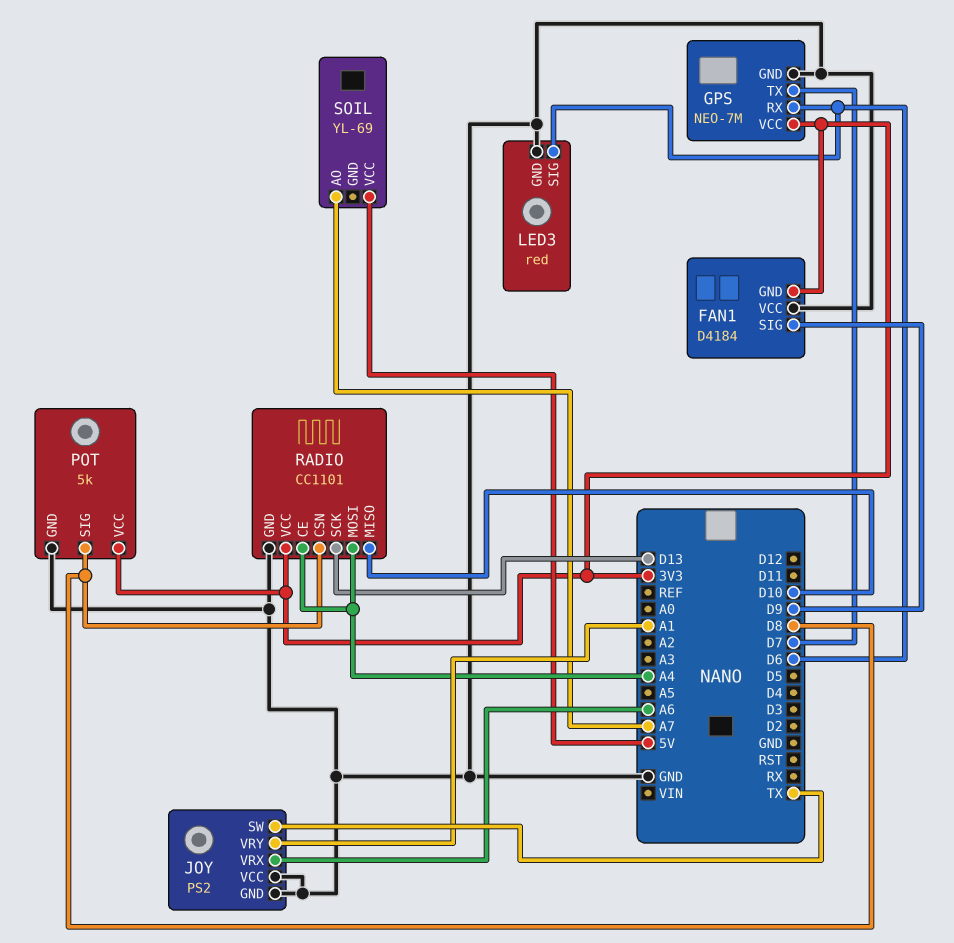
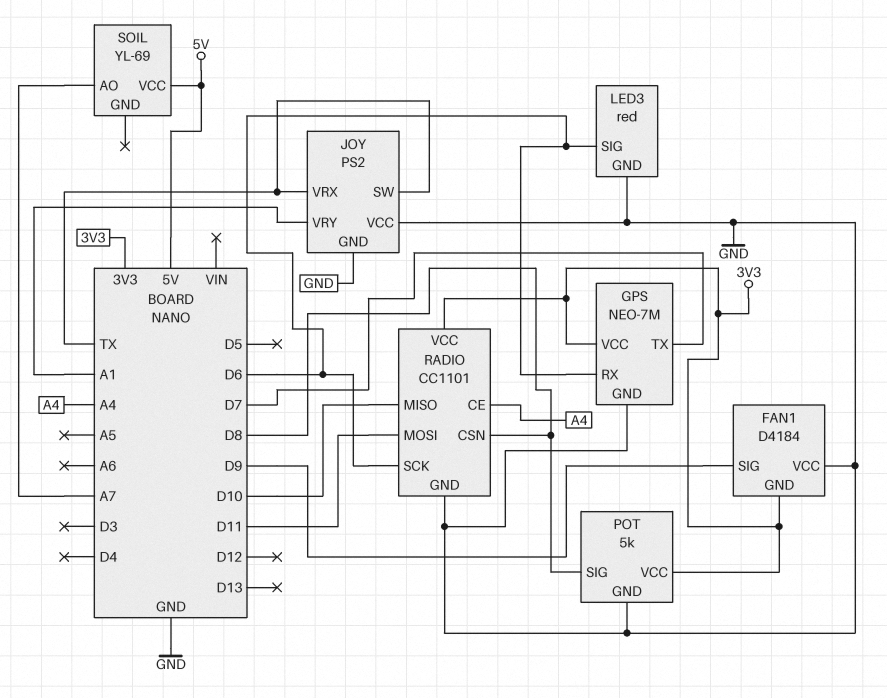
JOY pin VRX: A6 -> TX
RADIO pin MOSI: A4 -> D11
RADIO pin SCK: D13 -> D6

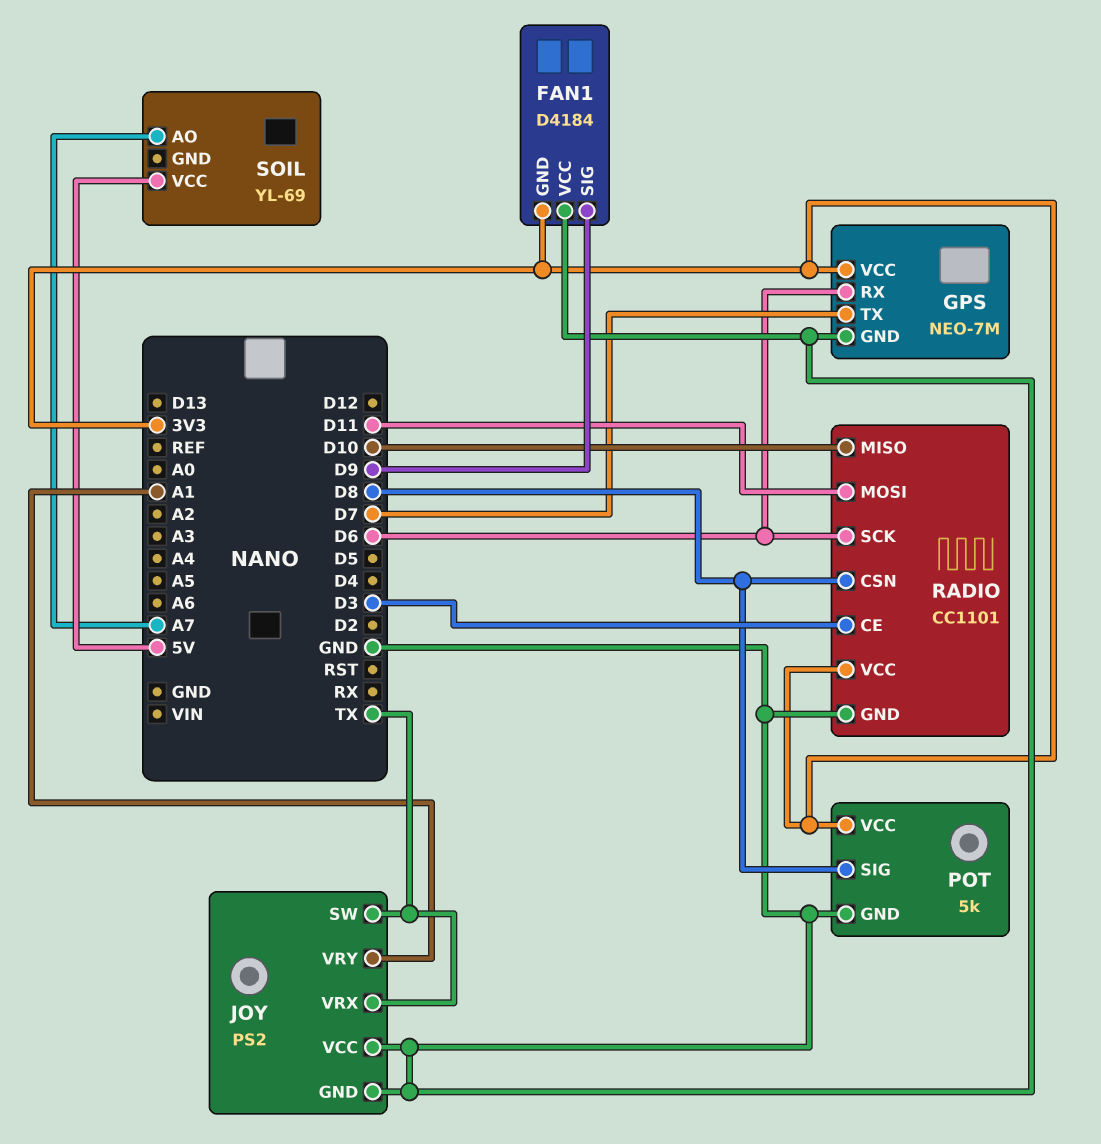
LED3: red -> none
LED3 pin GND: GND -> none
LED3 pin SIG: D6 -> none
RADIO pin CE: A4 -> D3

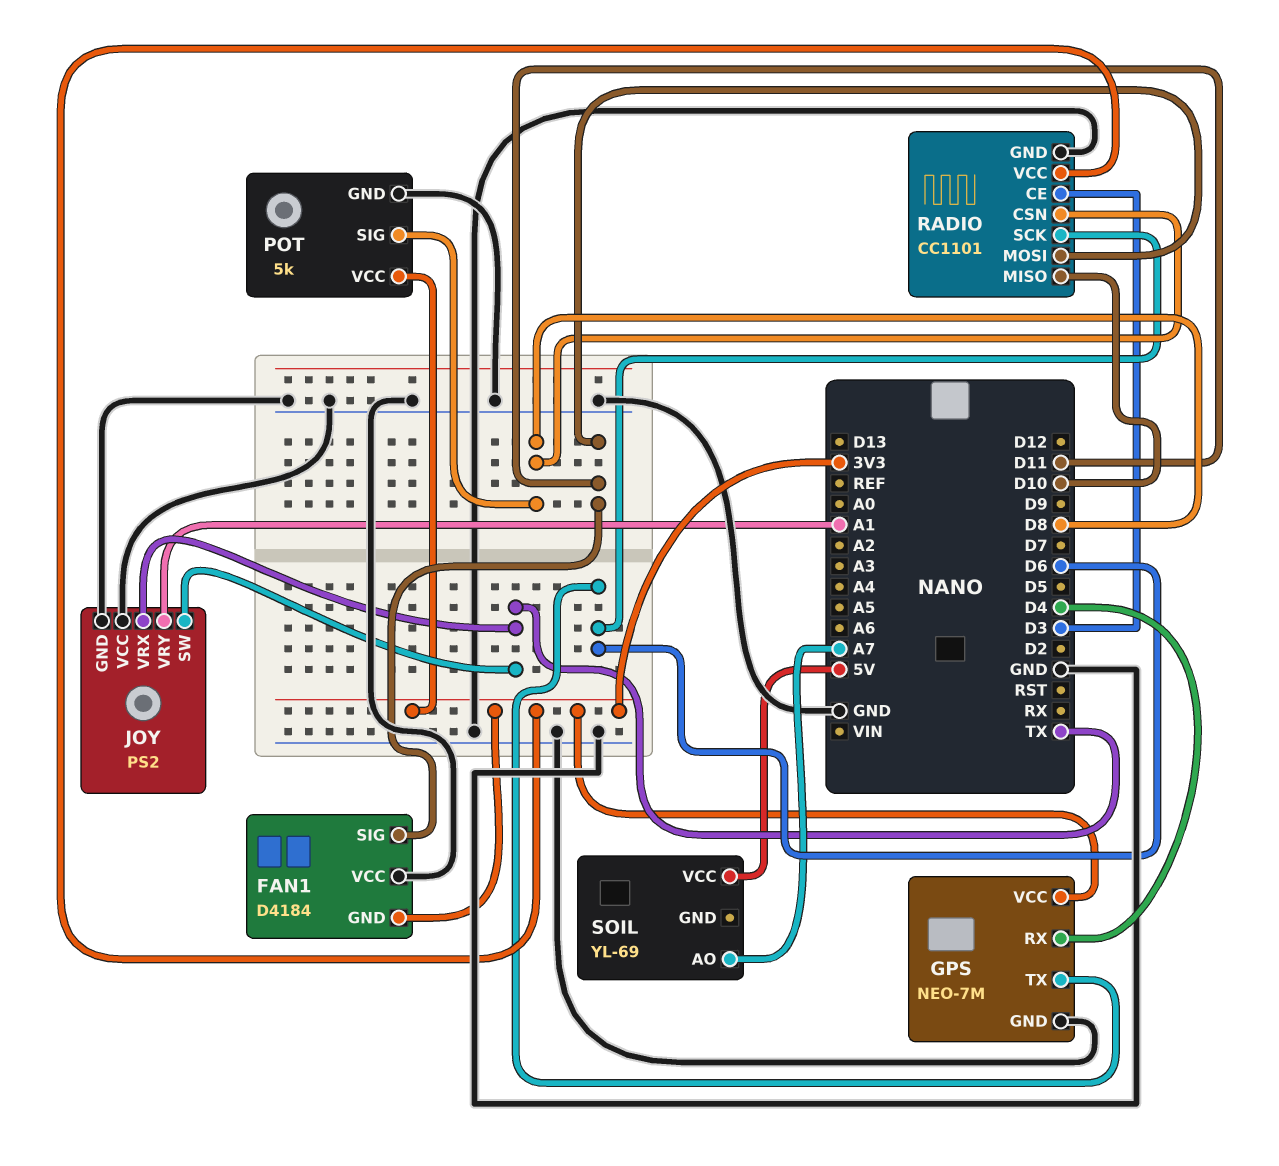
FAN1 pin SIG: D9 -> D11
GPS pin RX: D6 -> D4
GPS pin TX: D7 -> D6

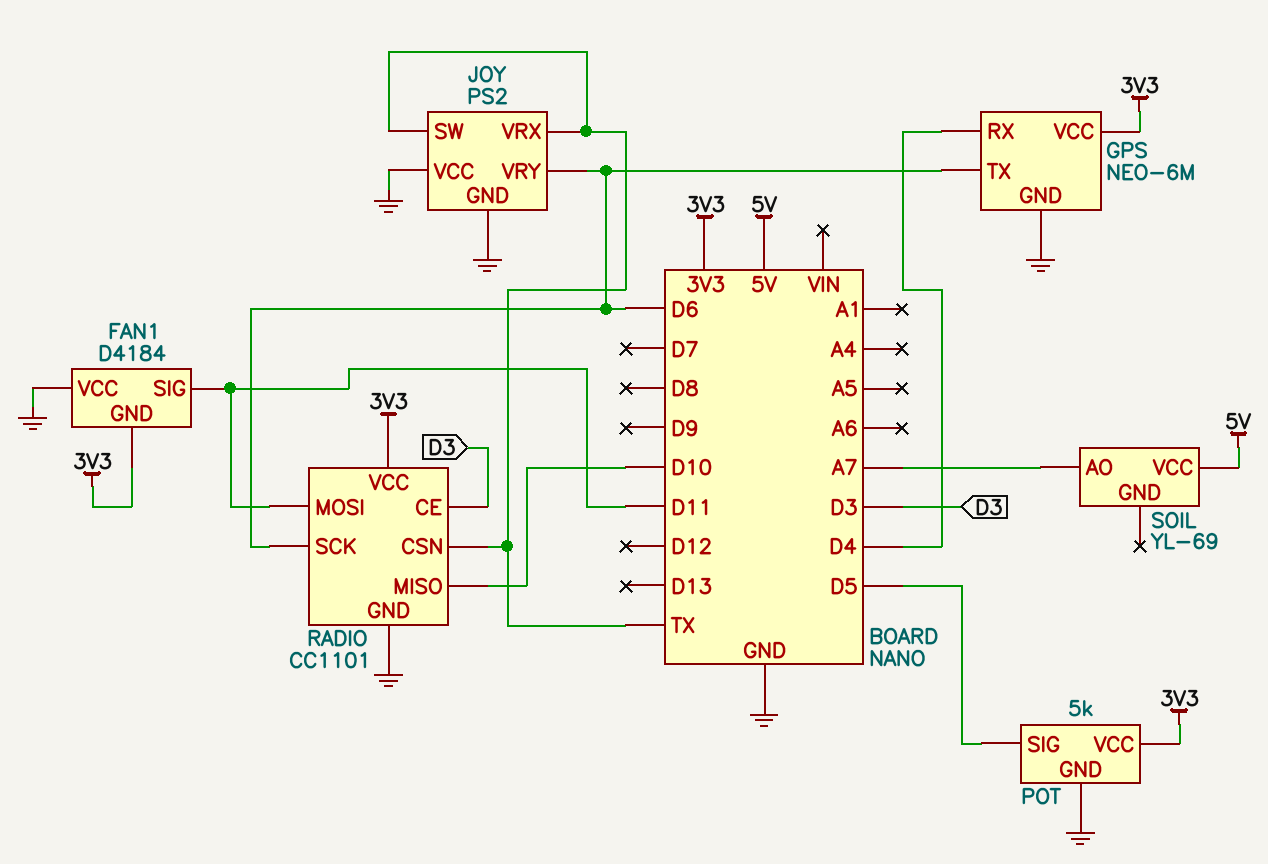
GPS: NEO-7M -> NEO-6M
JOY pin VRY: A1 -> D6
POT pin SIG: D8 -> D5
RADIO pin CSN: D8 -> TX

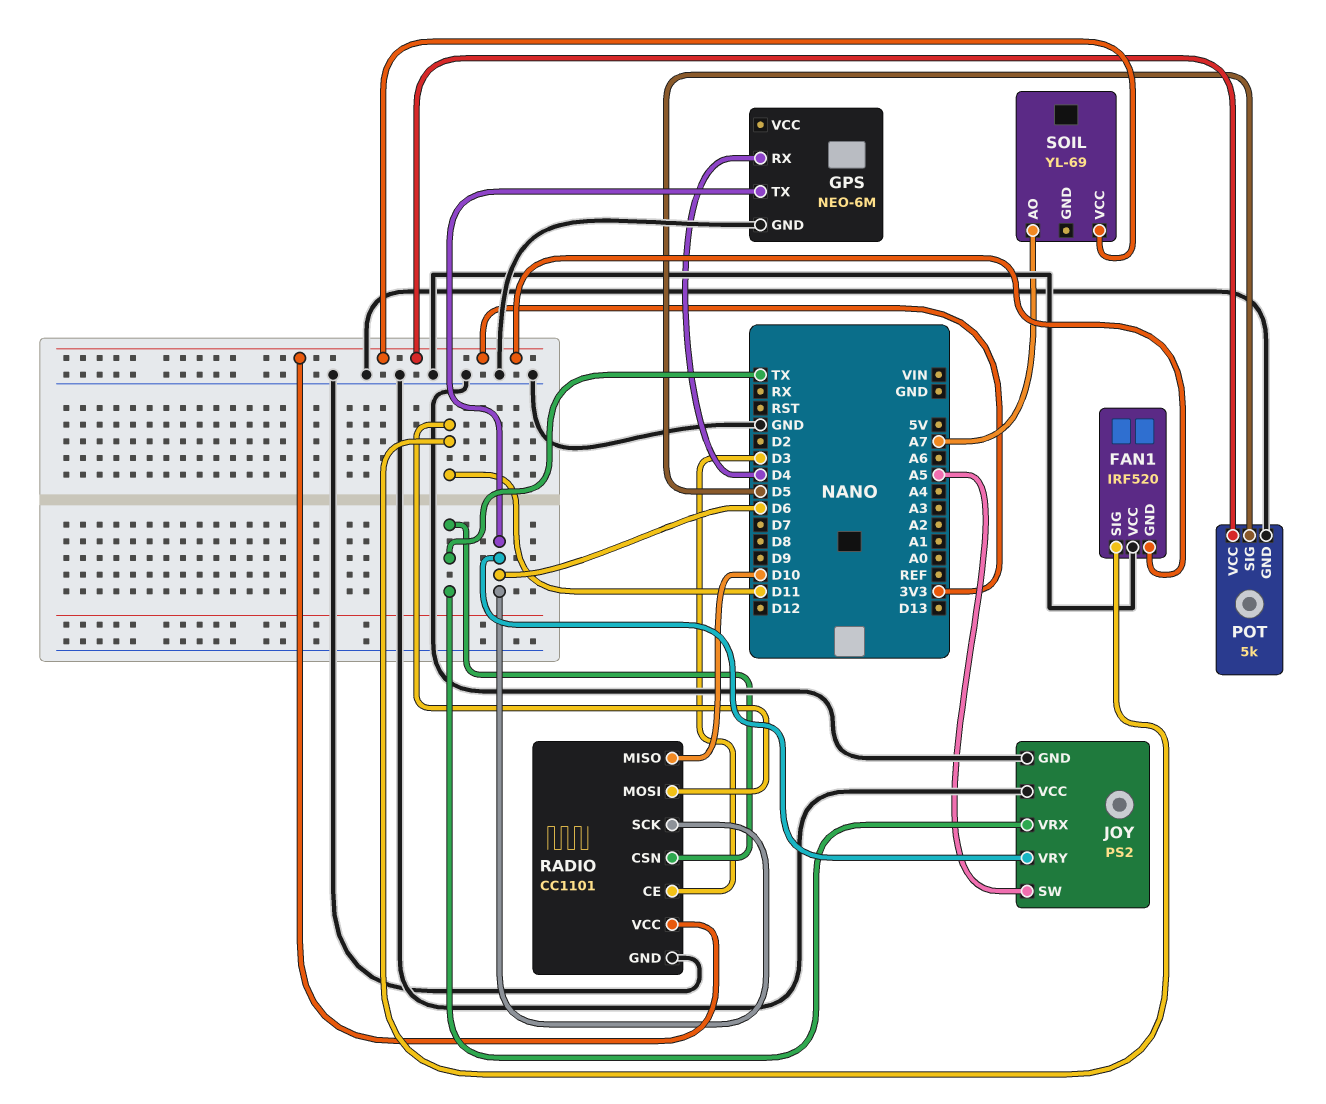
FAN1: D4184 -> IRF520
GPS pin VCC: 3V3 -> none
JOY pin SW: TX -> A5
SOIL pin VCC: 5V -> 3V3

